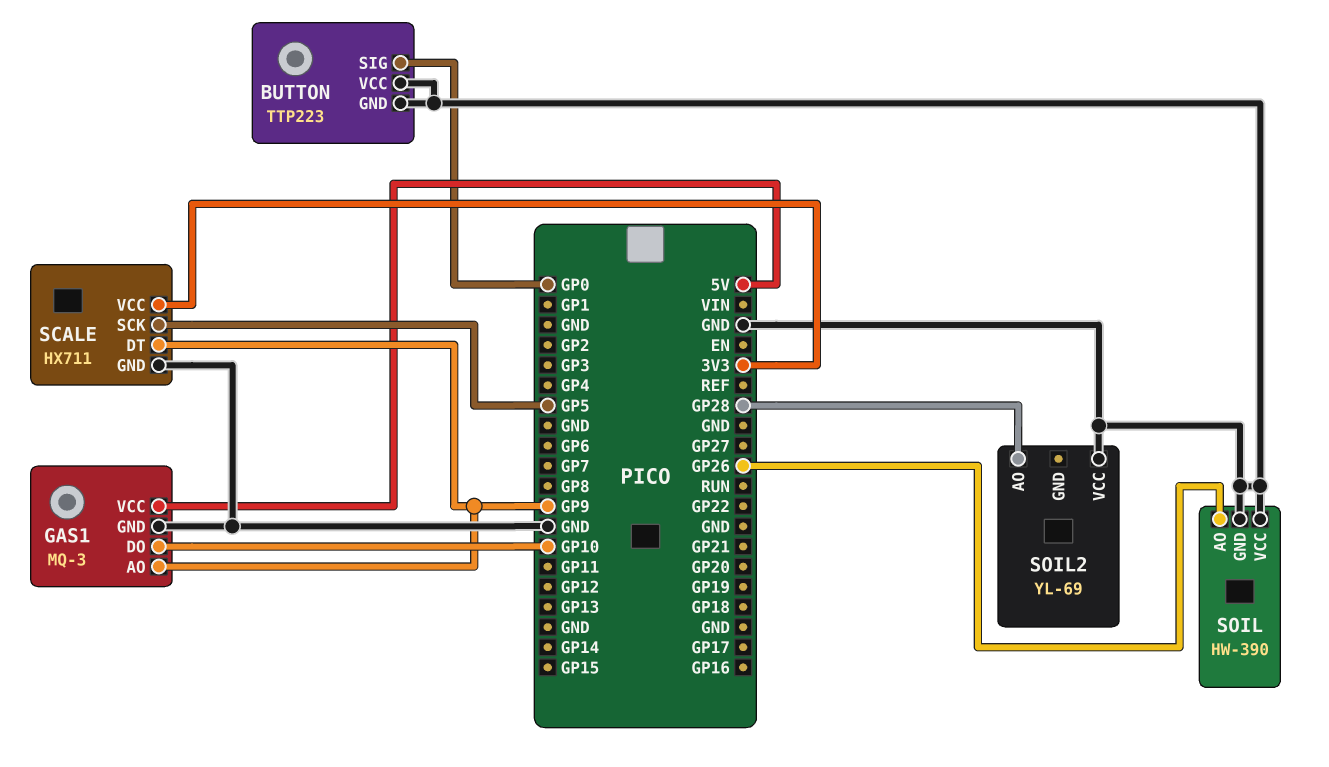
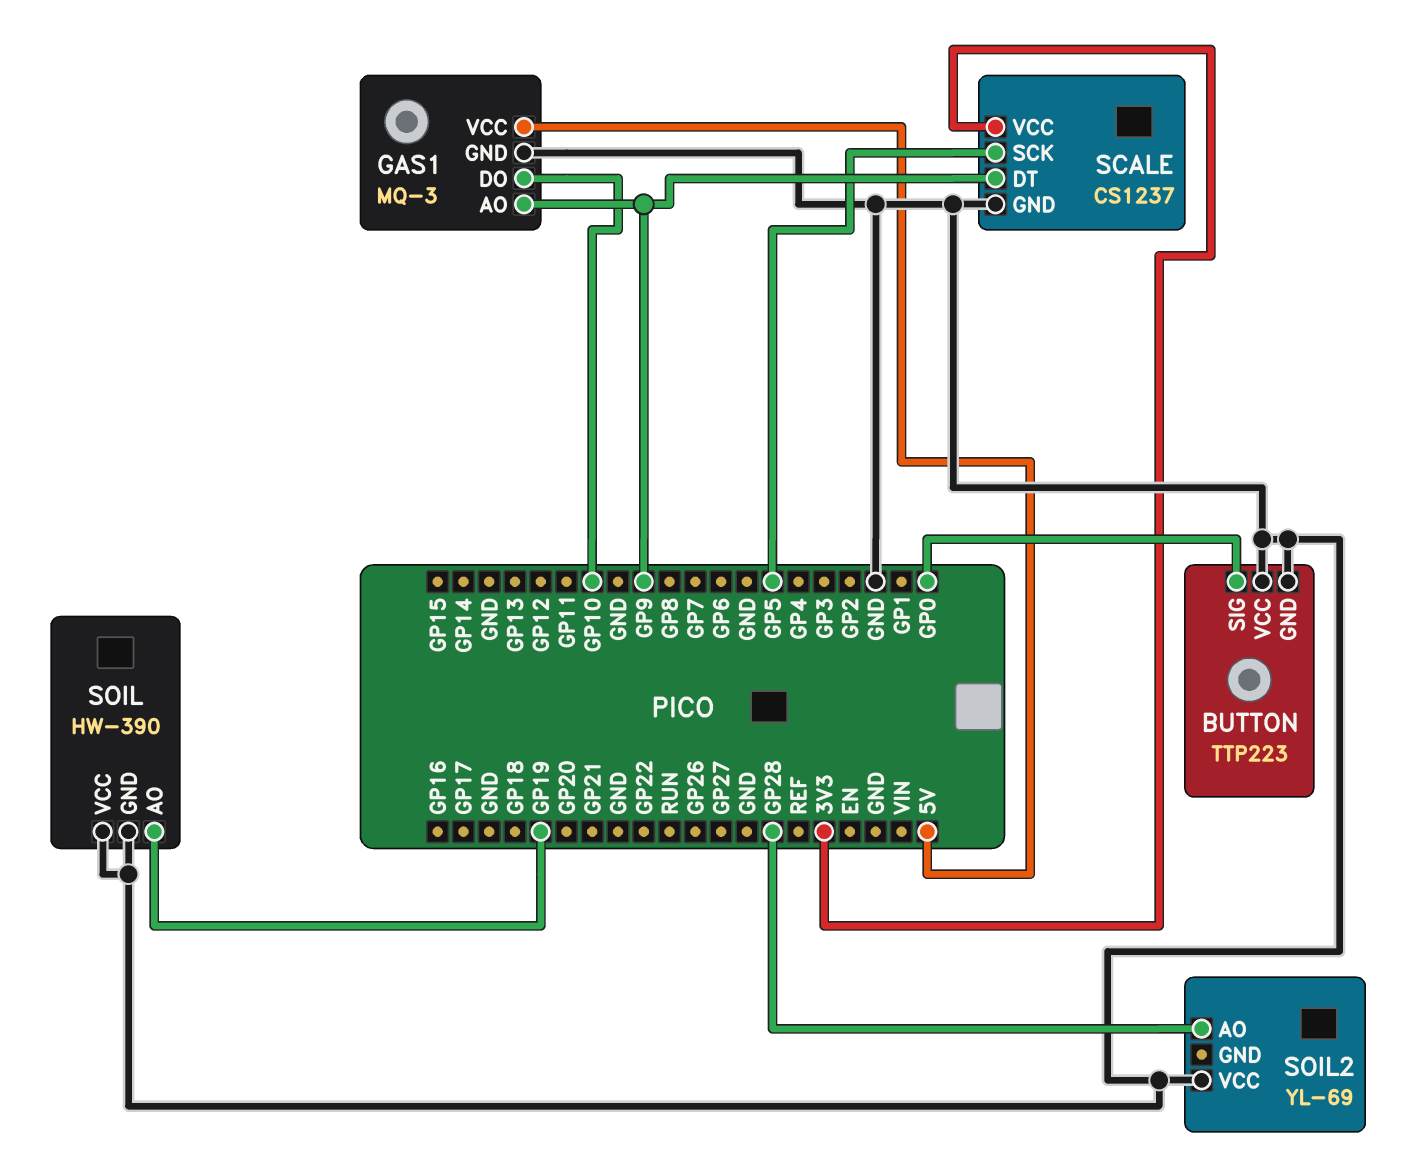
SCALE: HX711 -> CS1237
SOIL pin AO: GP26 -> GP19

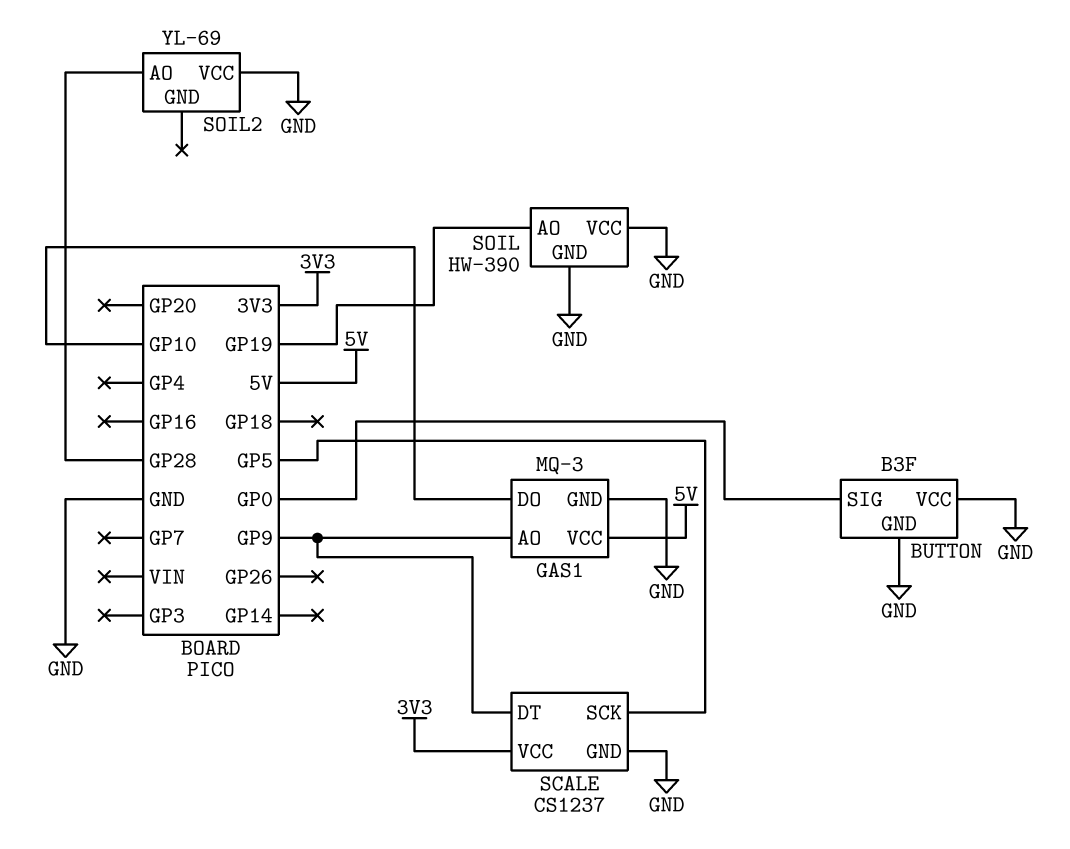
BUTTON: TTP223 -> B3F

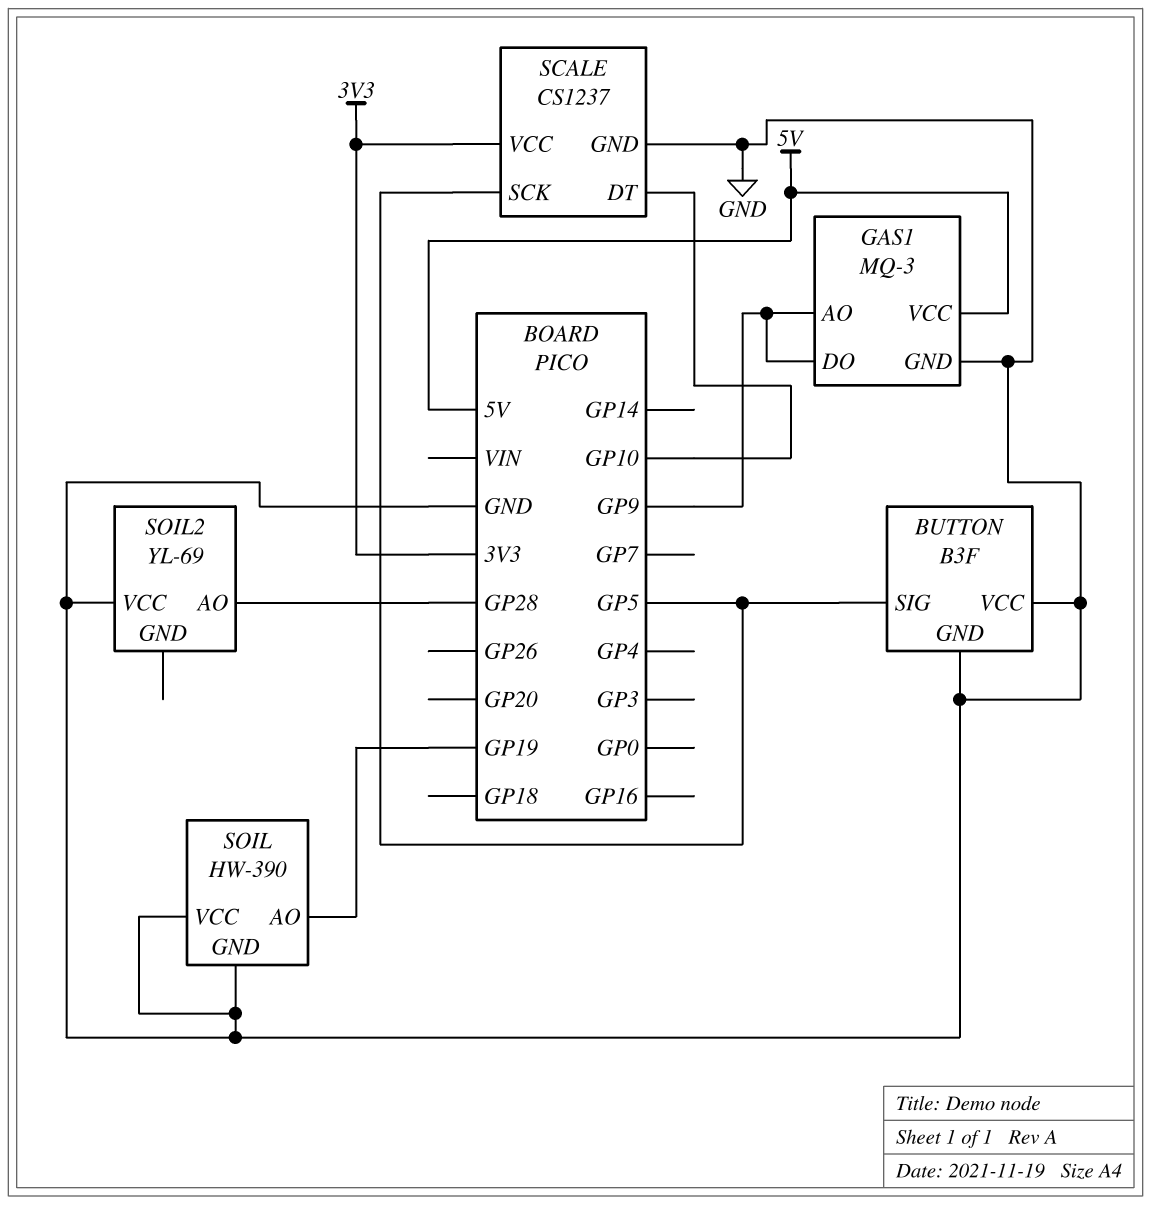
BUTTON pin SIG: GP0 -> GP5
GAS1 pin DO: GP10 -> GP9
SCALE pin DT: GP9 -> GP10

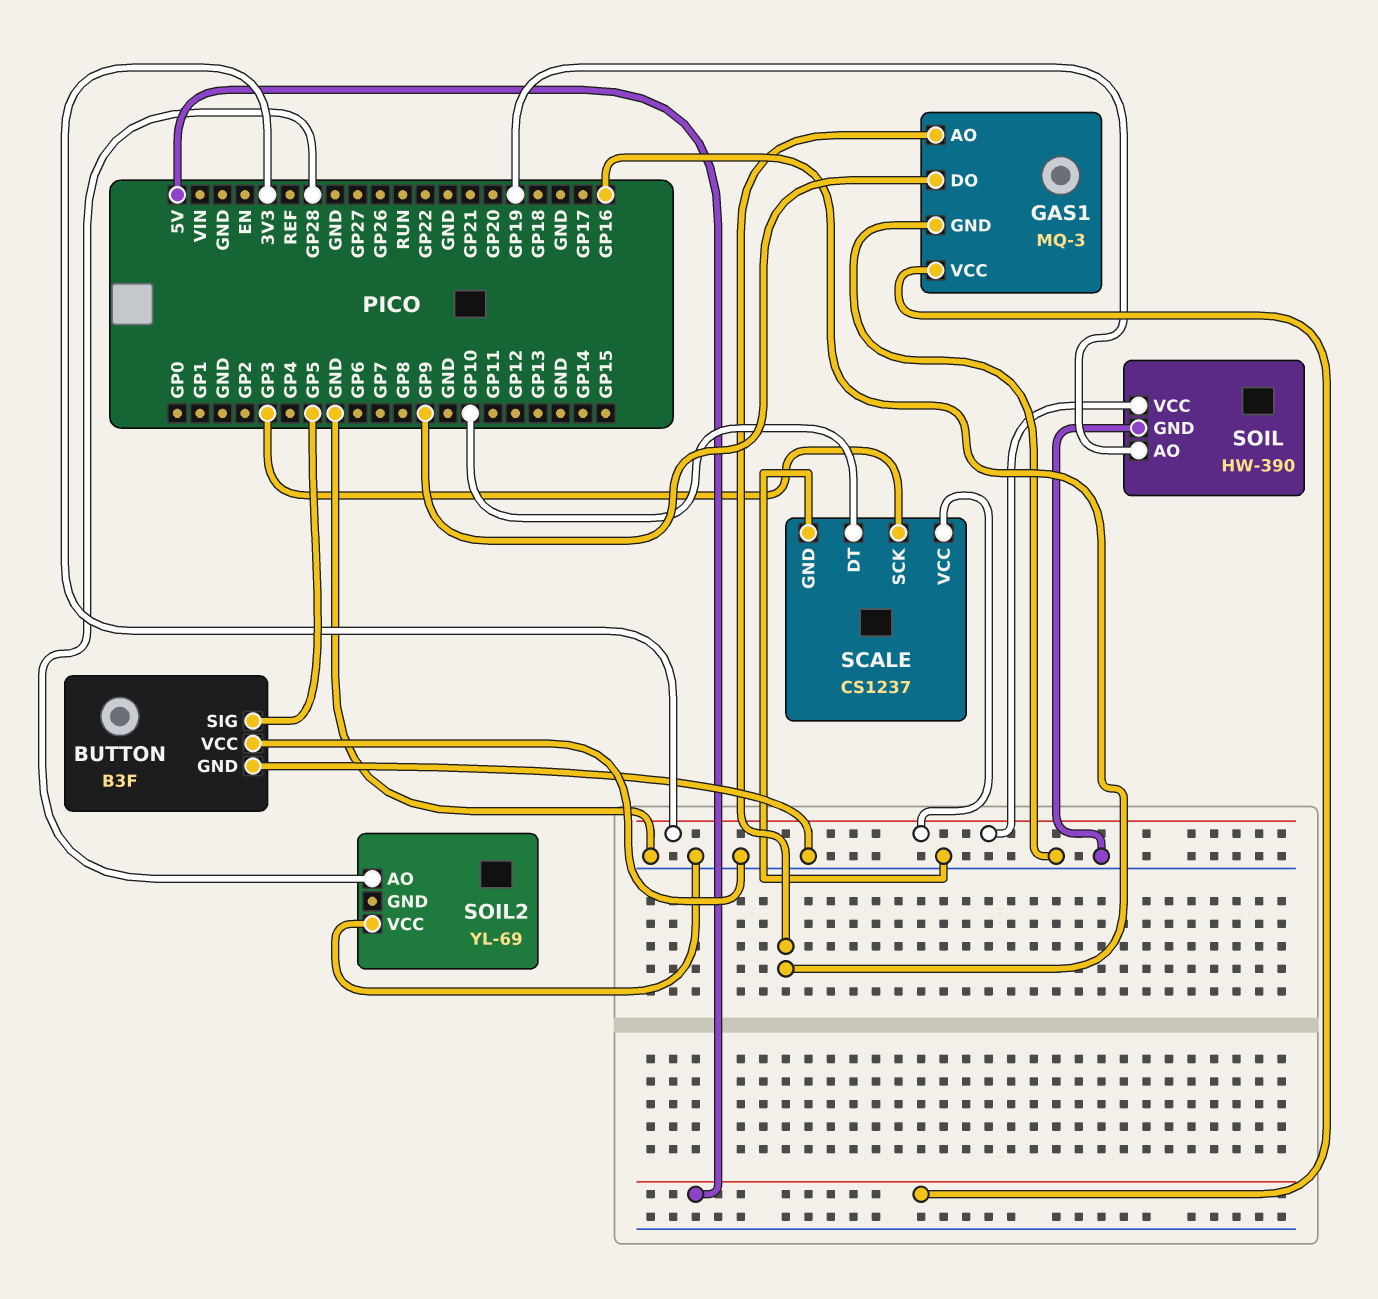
GAS1 pin AO: GP9 -> GP16
SCALE pin SCK: GP5 -> GP3
SOIL pin VCC: GND -> 3V3

